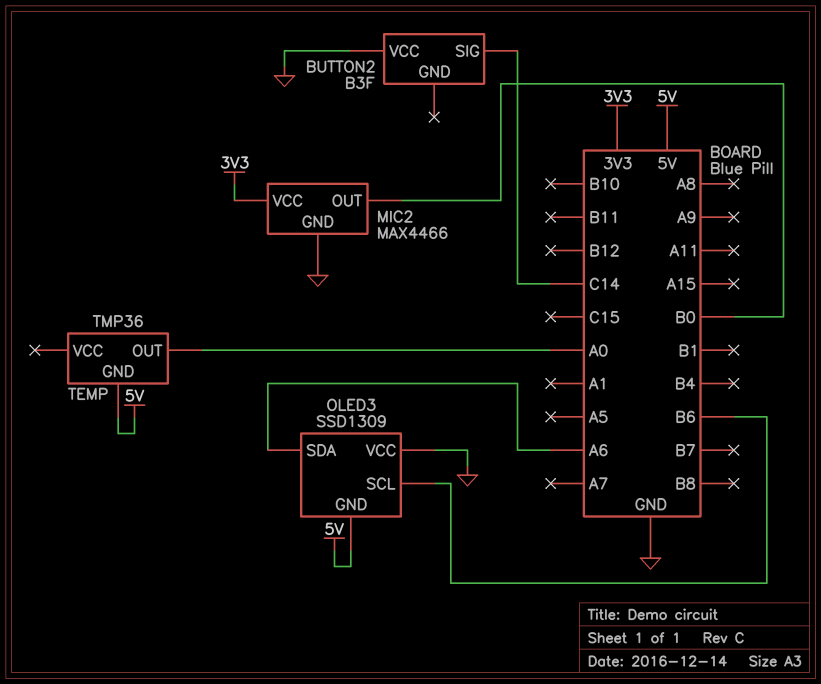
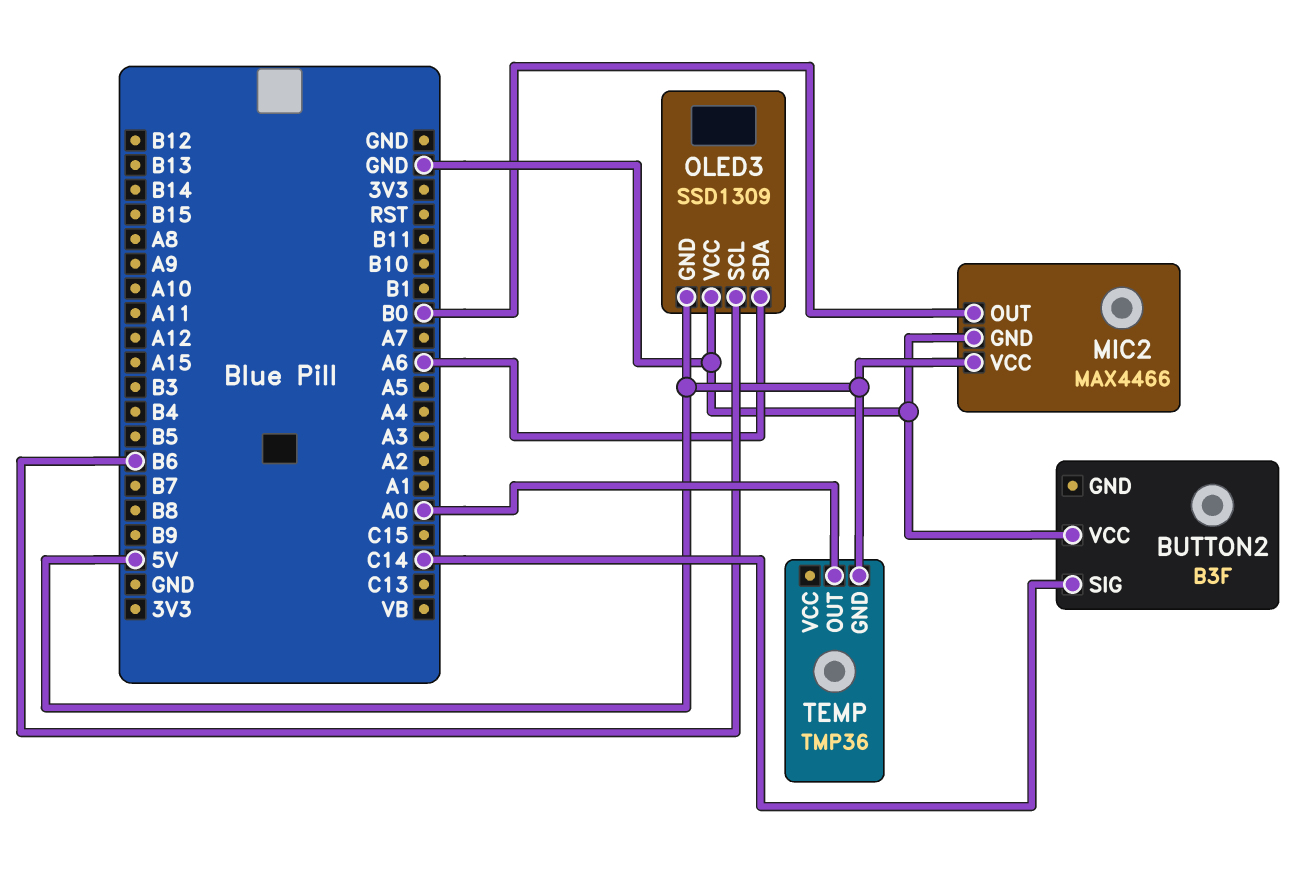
MIC2 pin VCC: 3V3 -> 5V

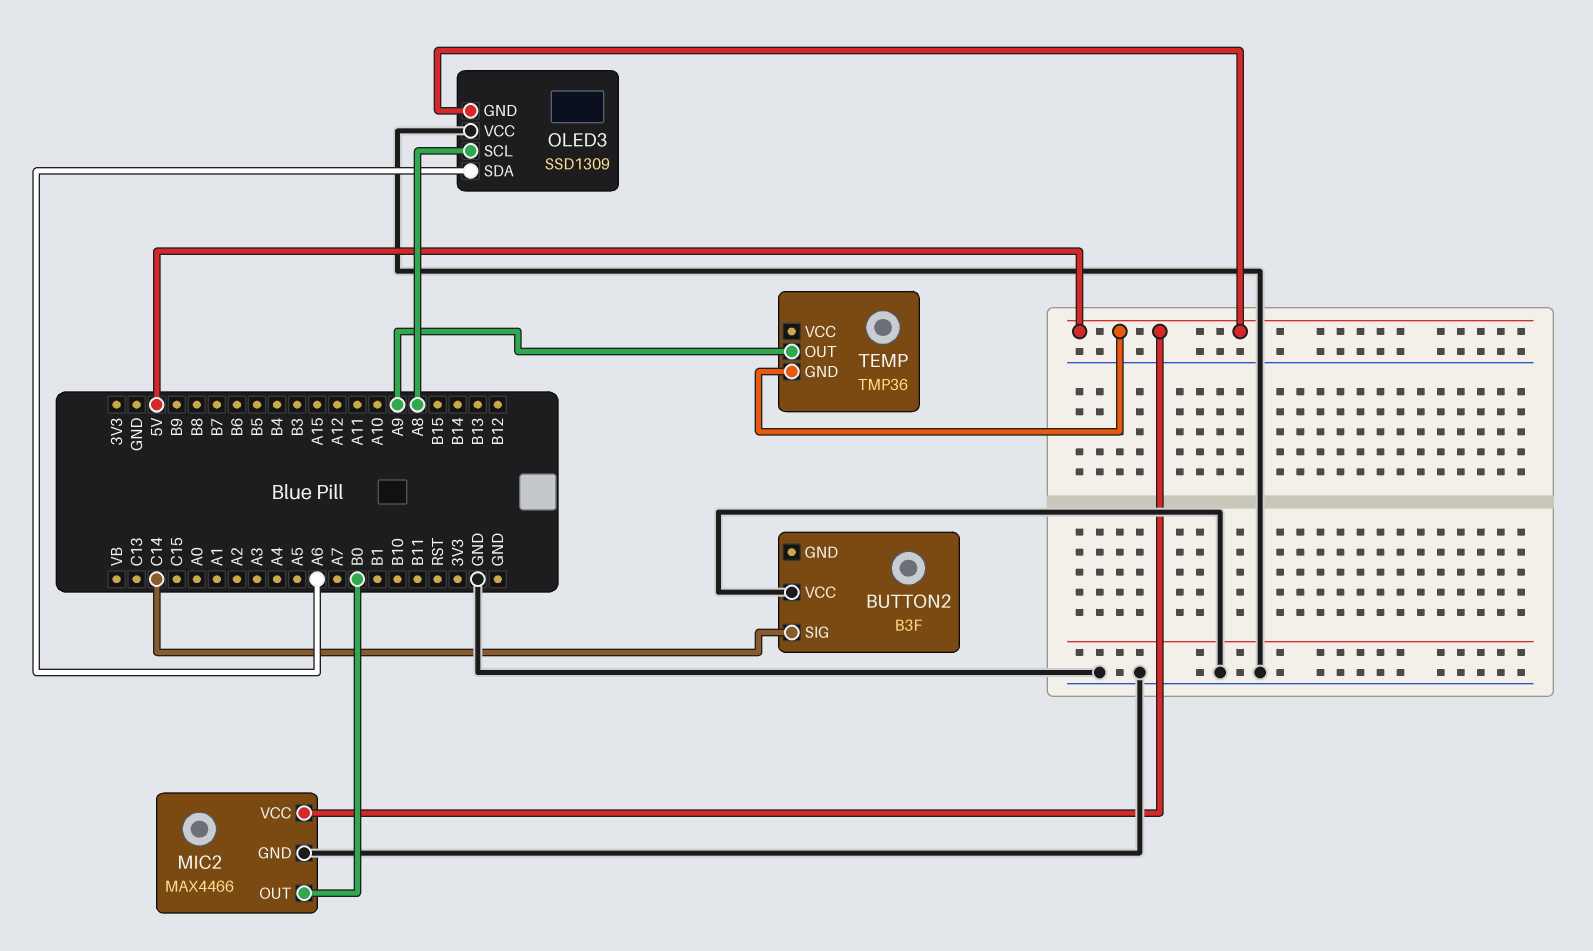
OLED3 pin SCL: B6 -> A8
TEMP pin OUT: A0 -> A9

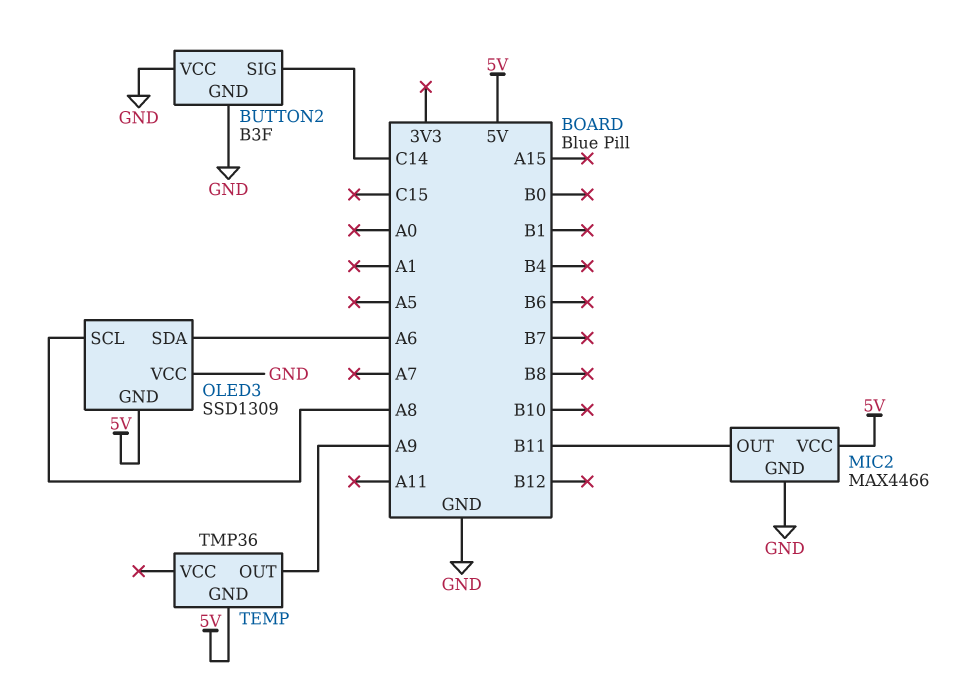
BUTTON2 pin GND: none -> GND
MIC2 pin OUT: B0 -> B11

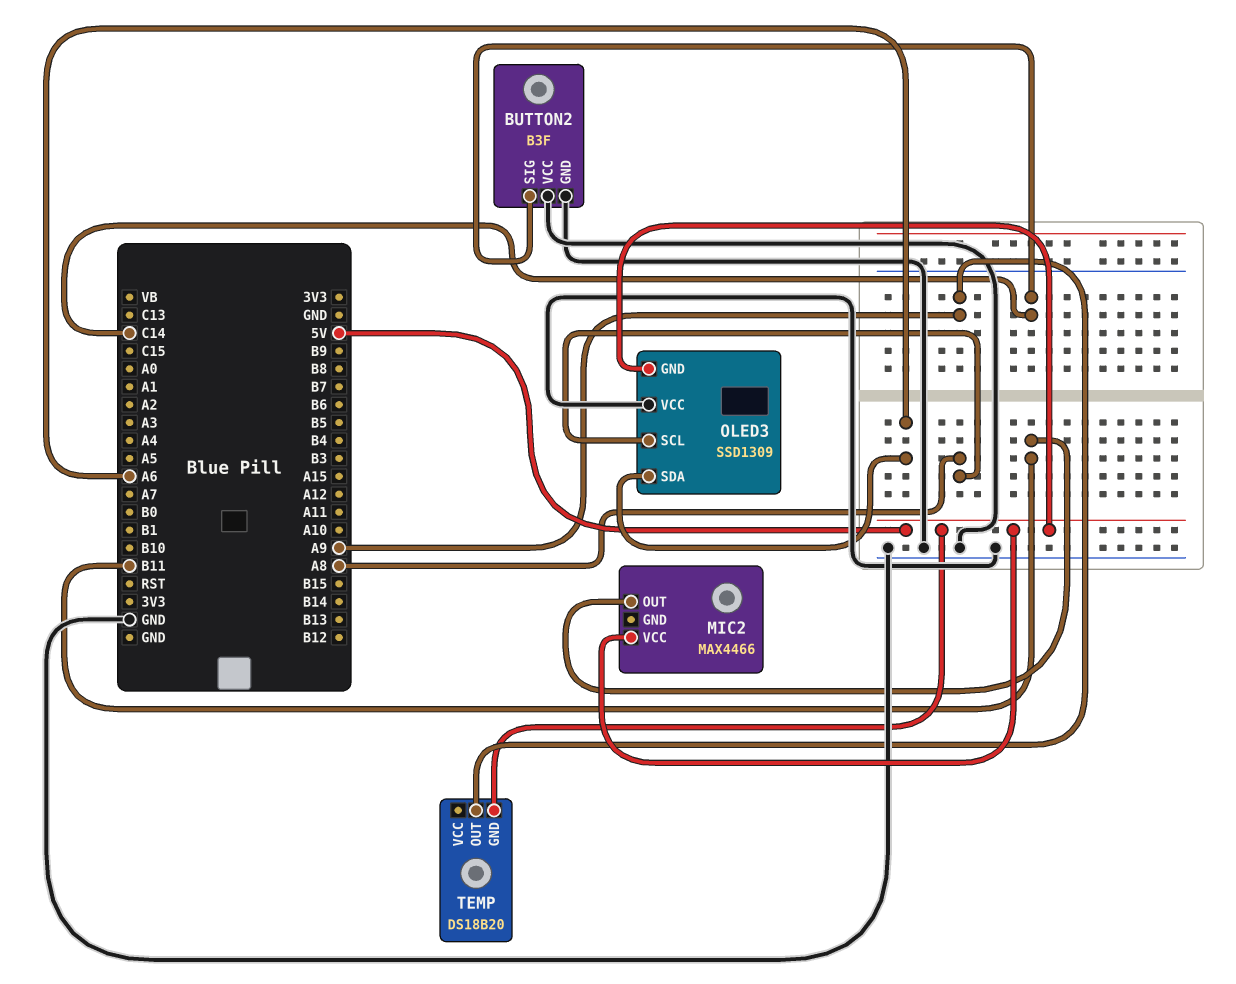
MIC2 pin GND: GND -> none
TEMP: TMP36 -> DS18B20

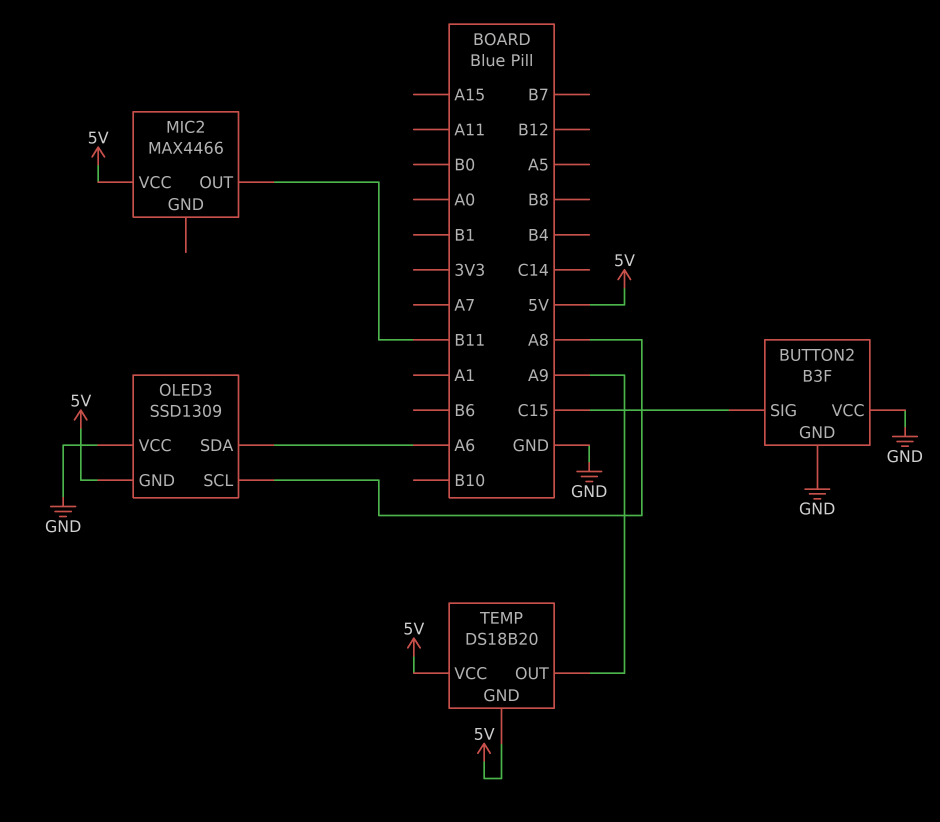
BUTTON2 pin SIG: C14 -> C15
TEMP pin VCC: none -> 5V

